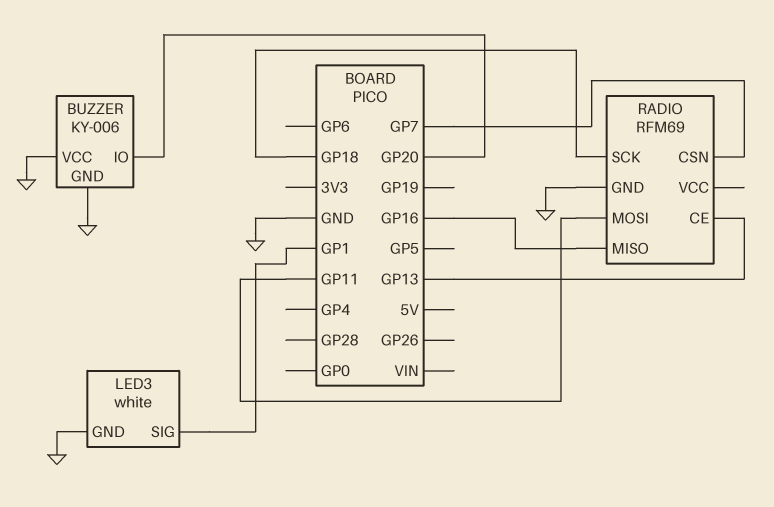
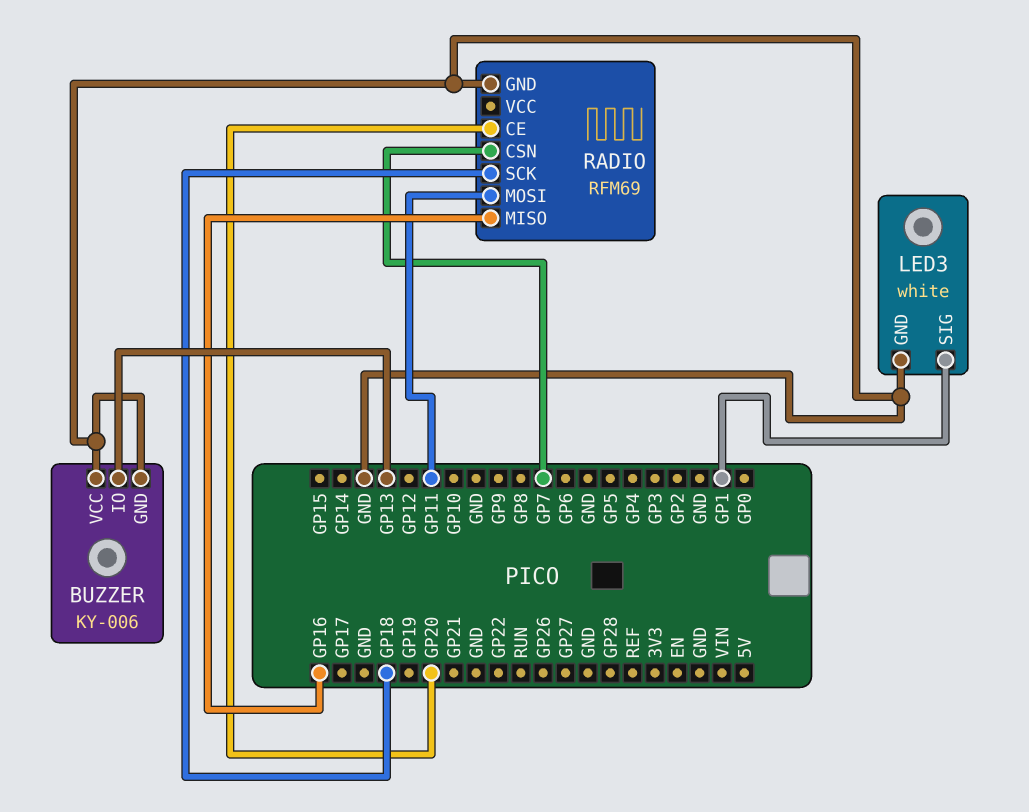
BUZZER pin IO: GP20 -> GP13
RADIO pin CE: GP13 -> GP20

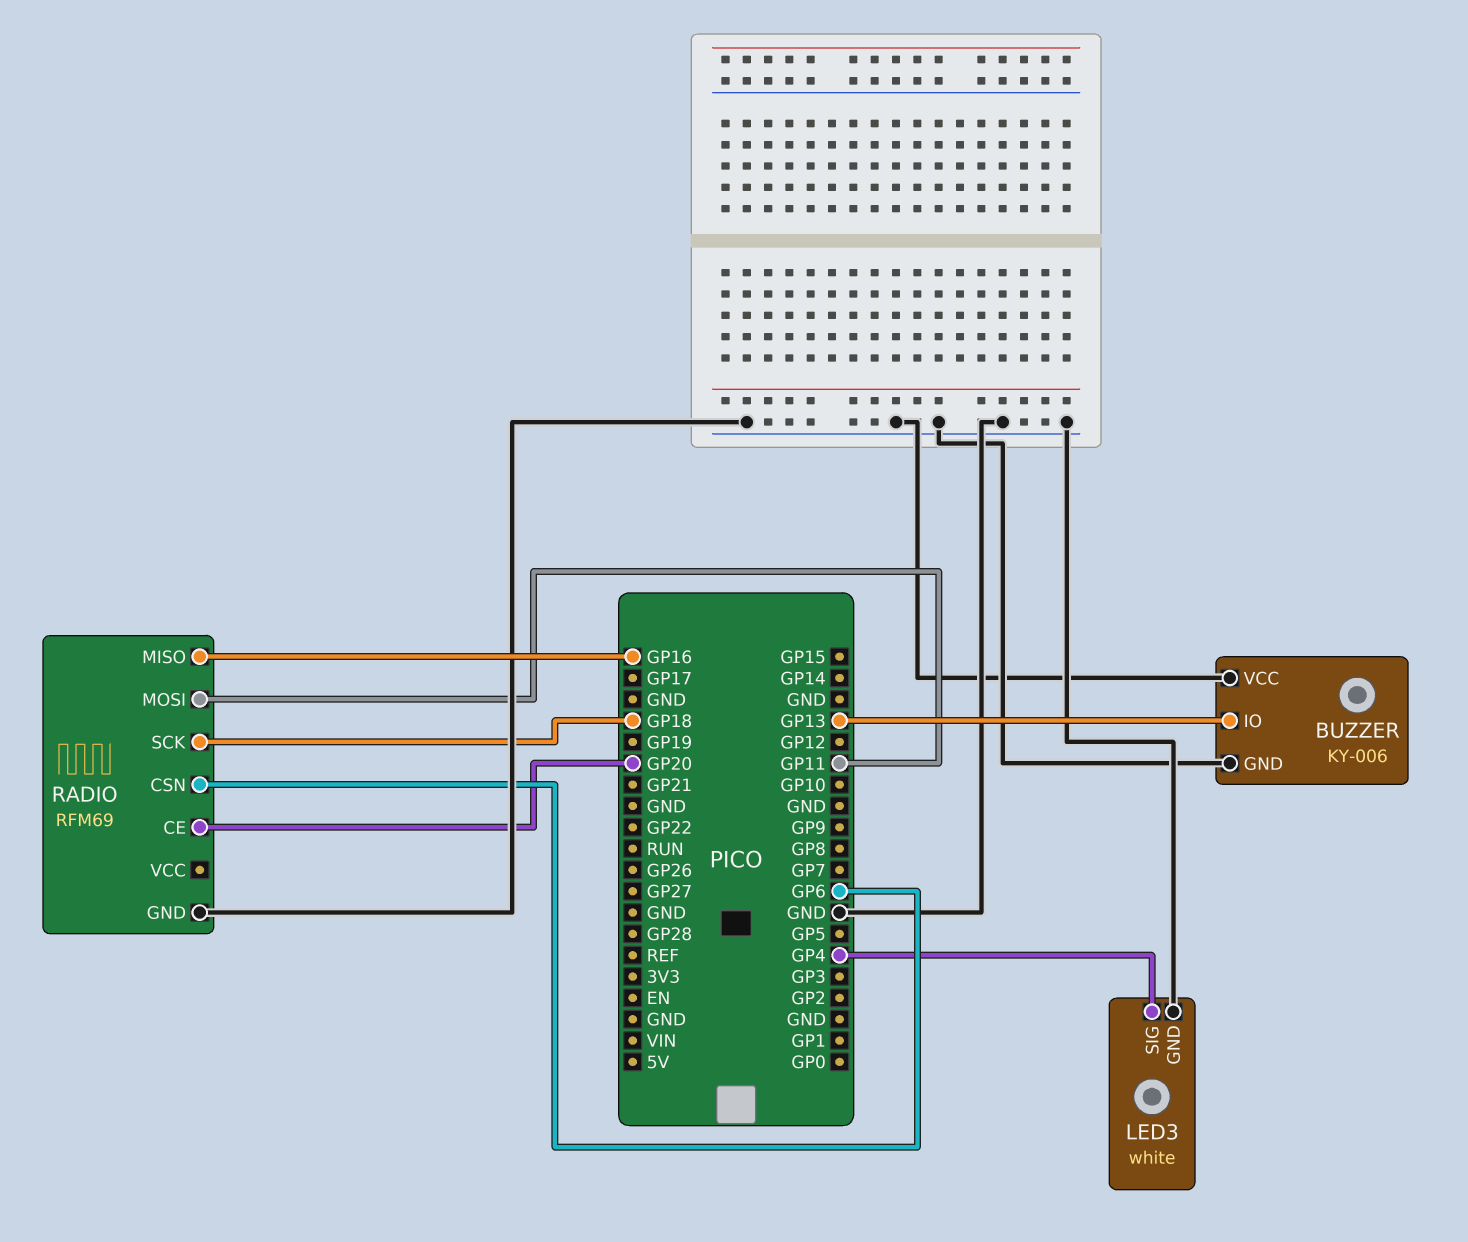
LED3 pin SIG: GP1 -> GP4
RADIO pin CSN: GP7 -> GP6

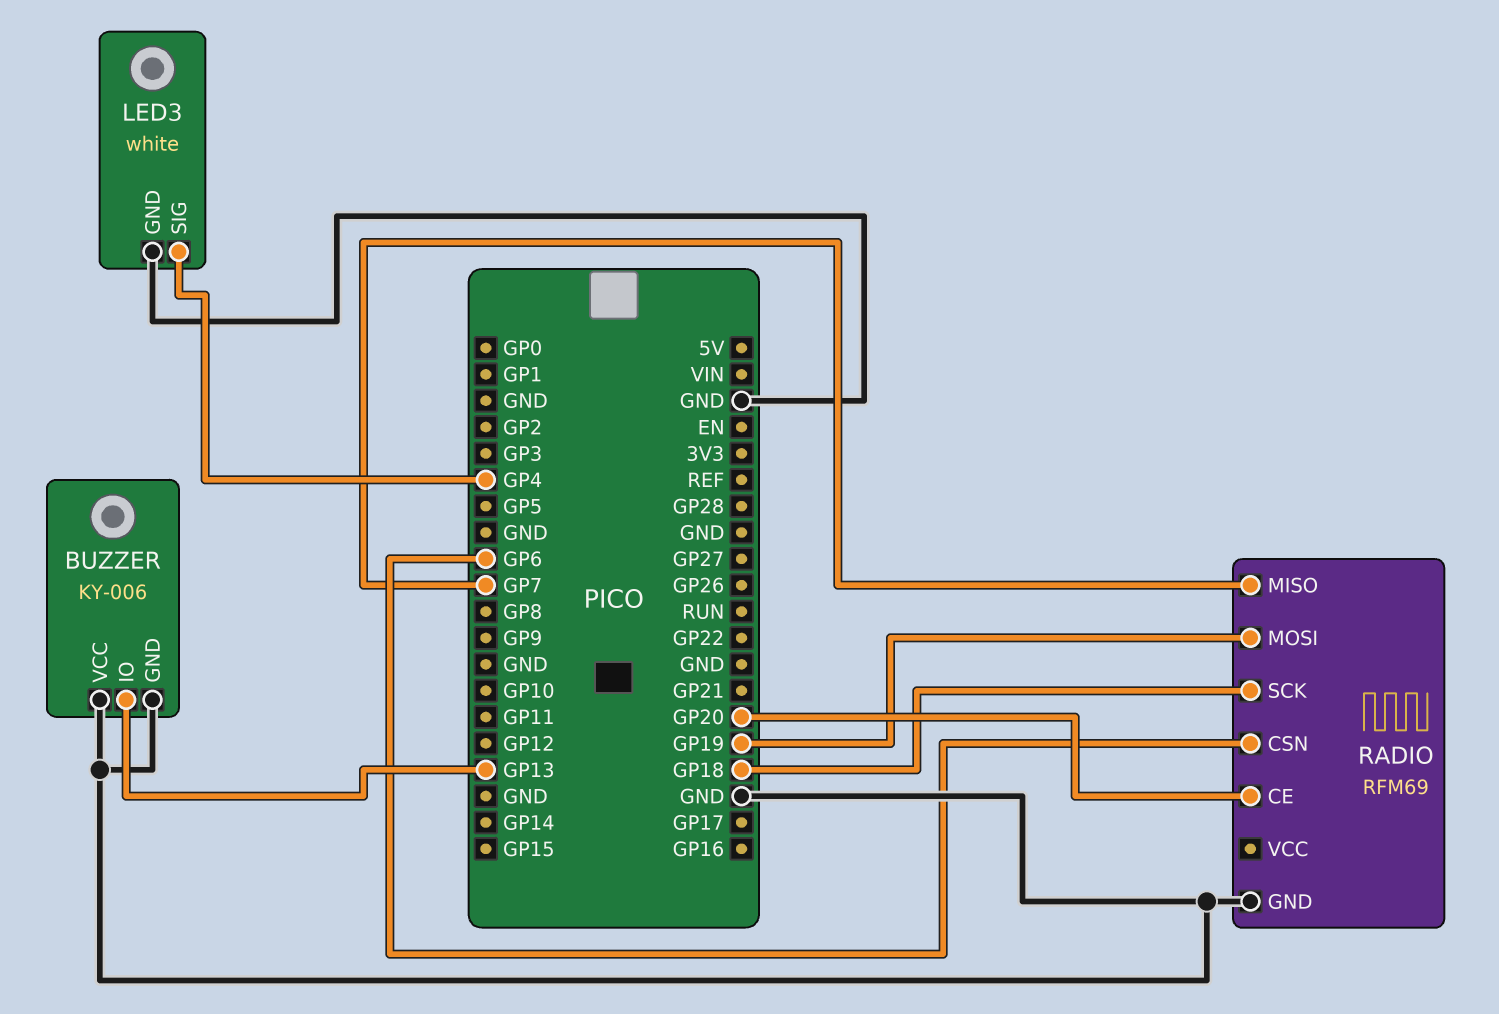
RADIO pin MISO: GP16 -> GP7
RADIO pin MOSI: GP11 -> GP19

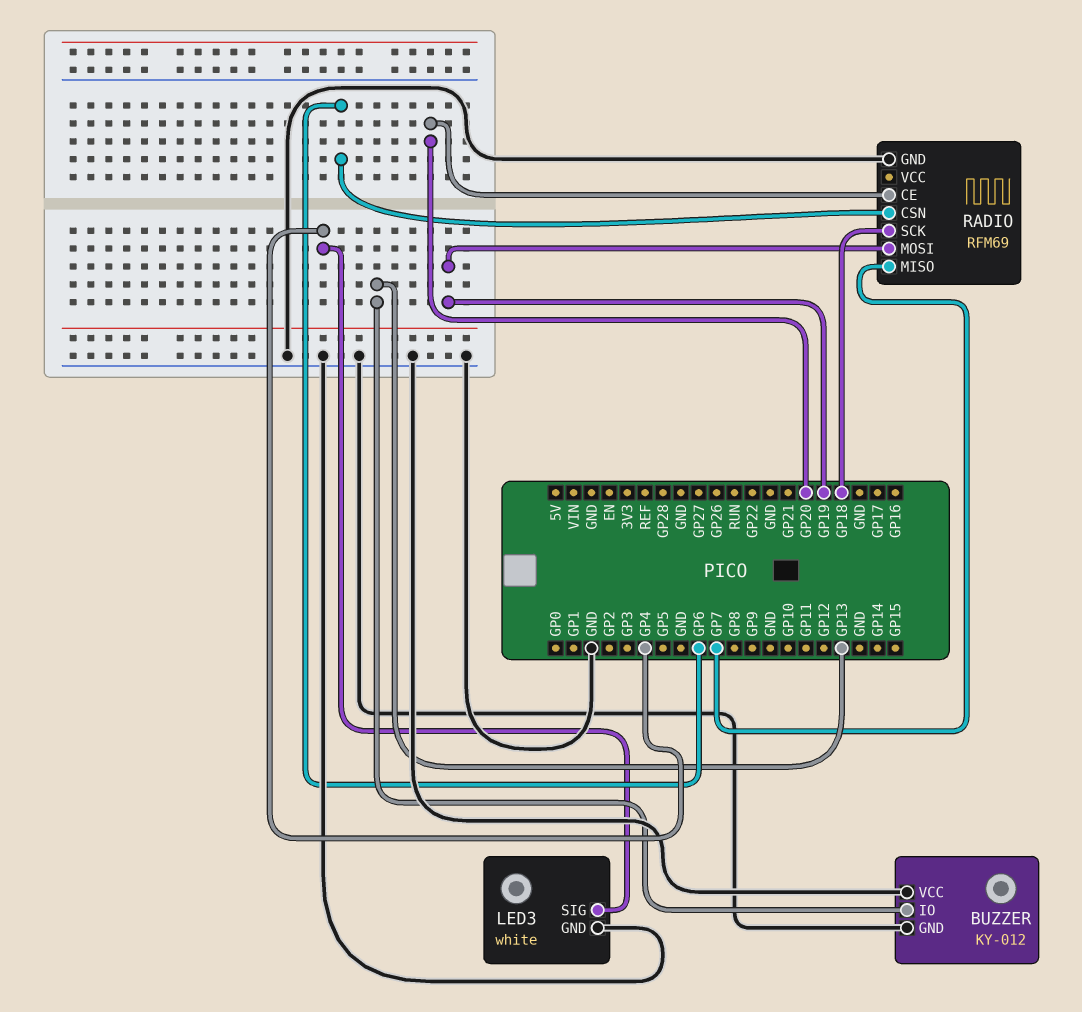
BUZZER: KY-006 -> KY-012

